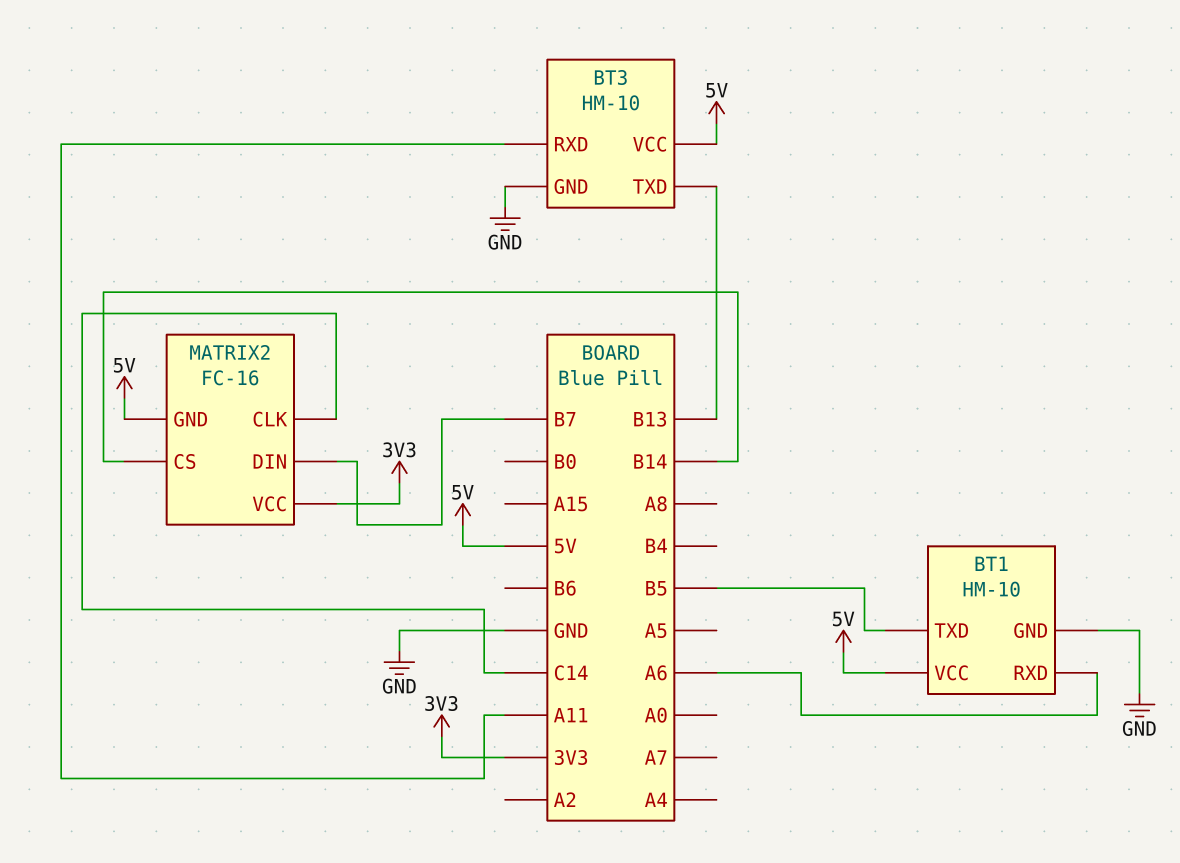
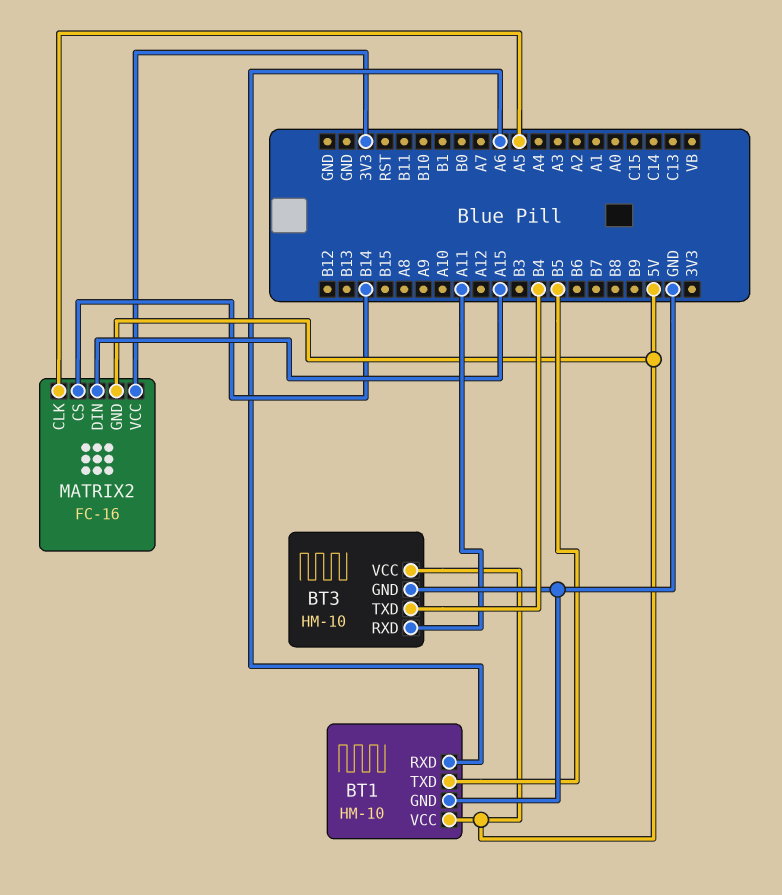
BT3 pin TXD: B13 -> B4
MATRIX2 pin CLK: C14 -> A5
MATRIX2 pin DIN: B7 -> A15

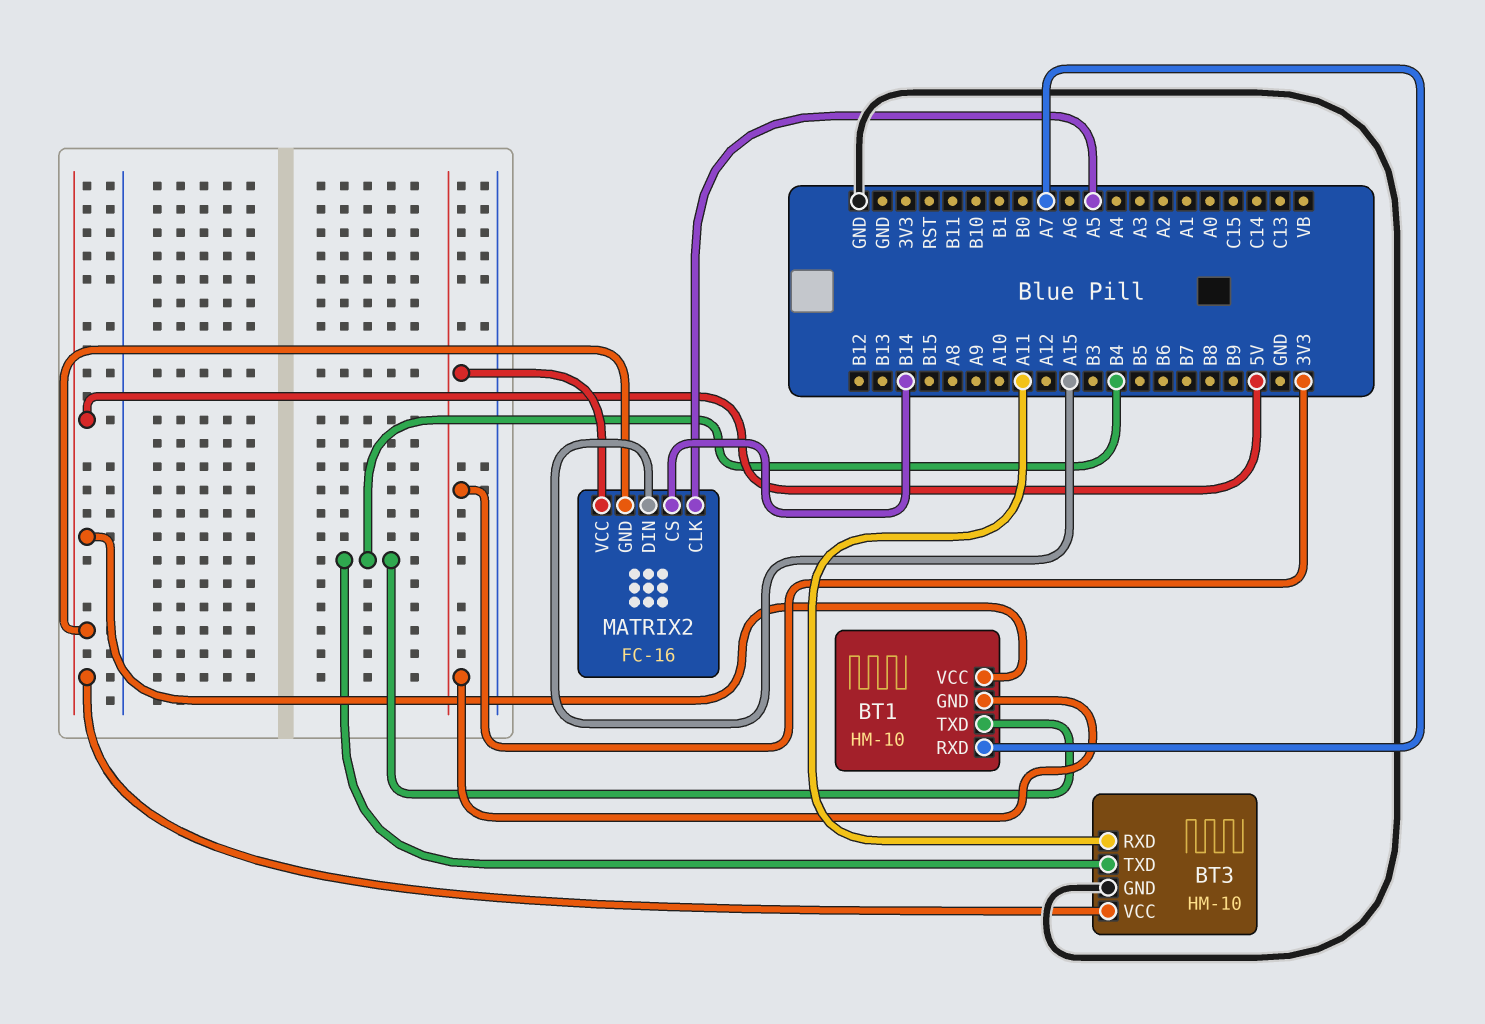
BT1 pin GND: GND -> 3V3
BT1 pin RXD: A6 -> A7
BT1 pin TXD: B5 -> B4

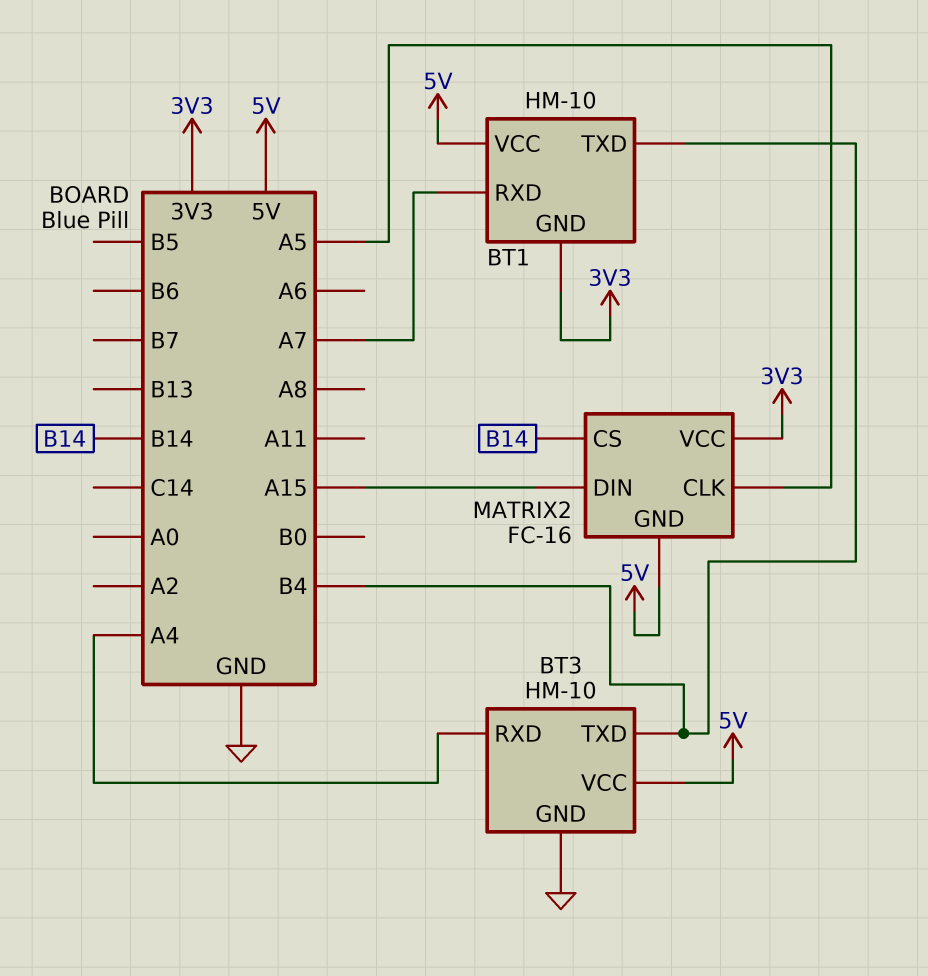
BT3 pin RXD: A11 -> A4

